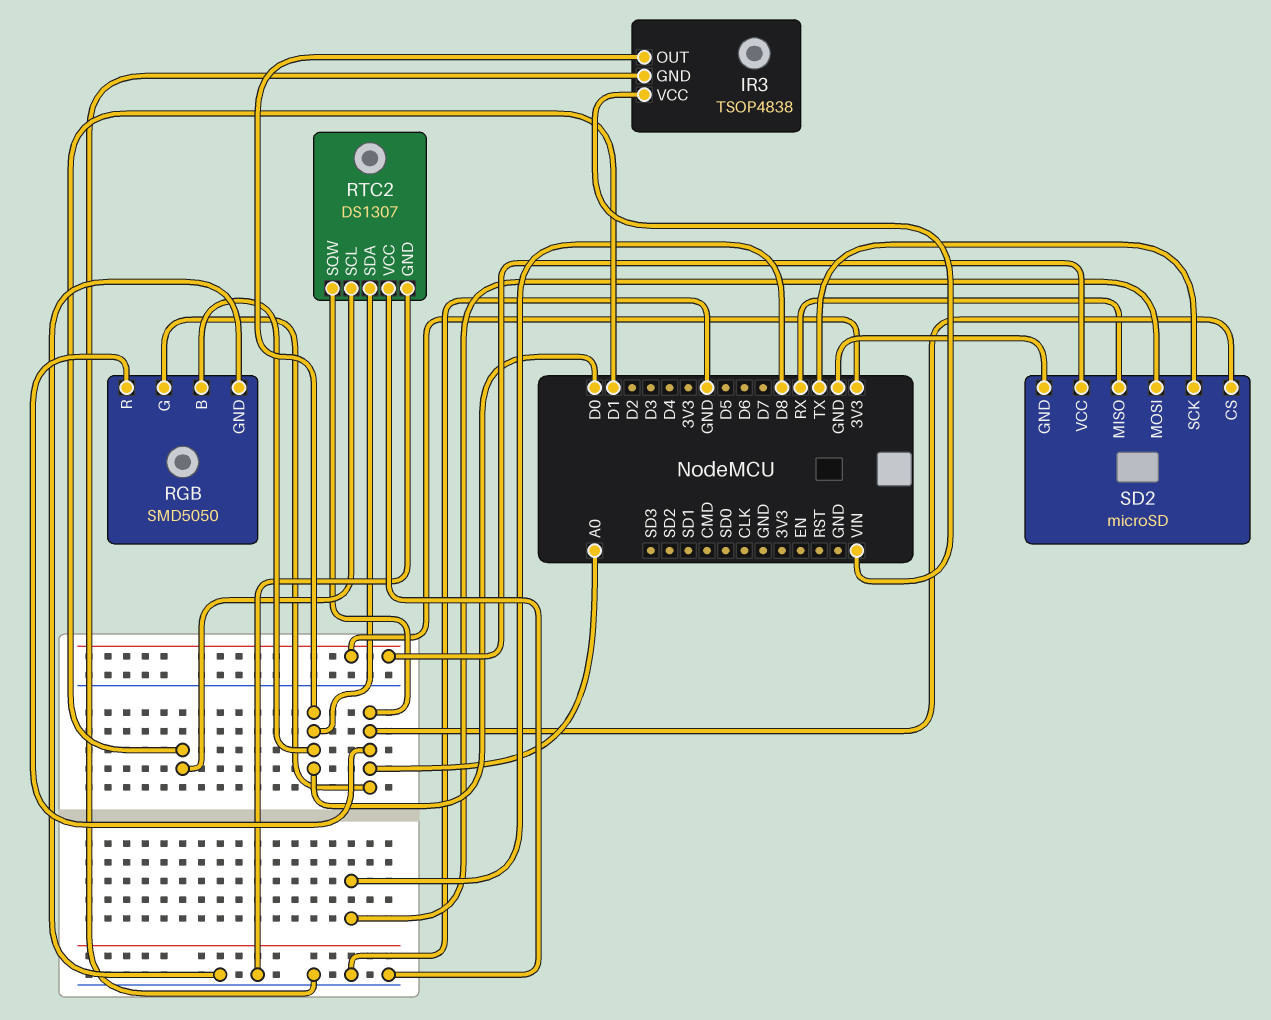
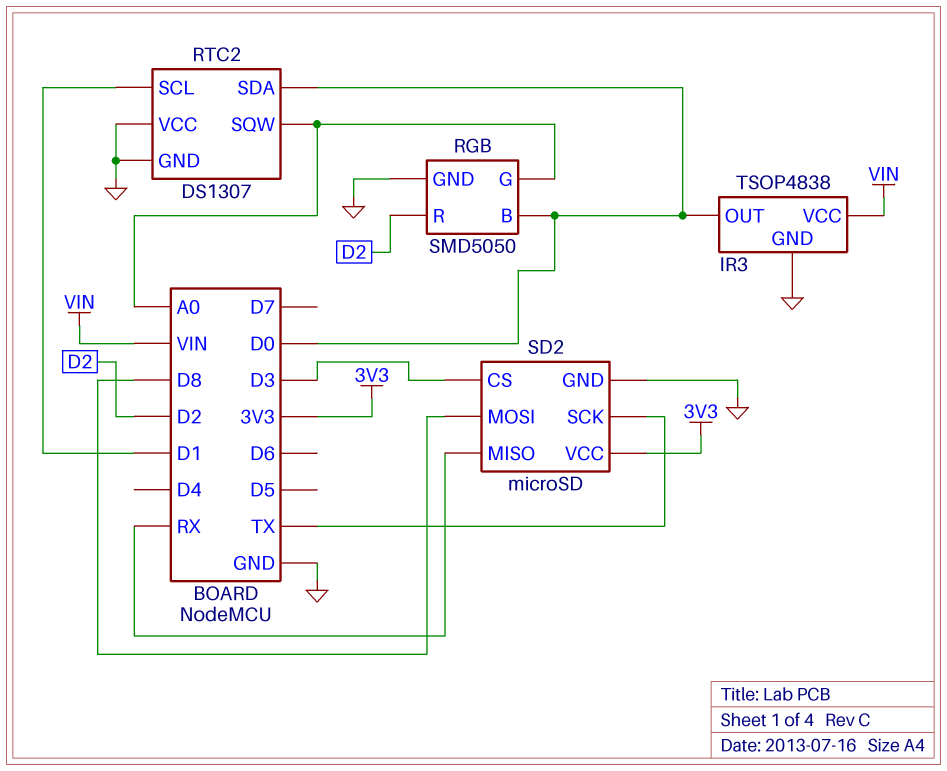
RGB pin R: A0 -> D2
SD2 pin CS: A0 -> D3

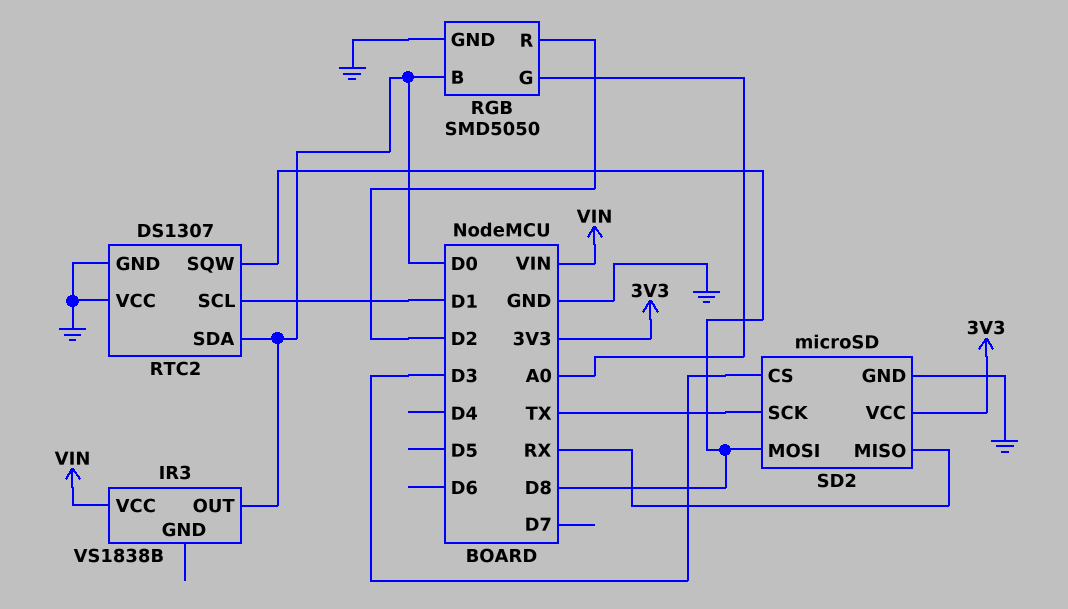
IR3: TSOP4838 -> VS1838B
IR3 pin GND: GND -> none
RTC2 pin SQW: A0 -> D8

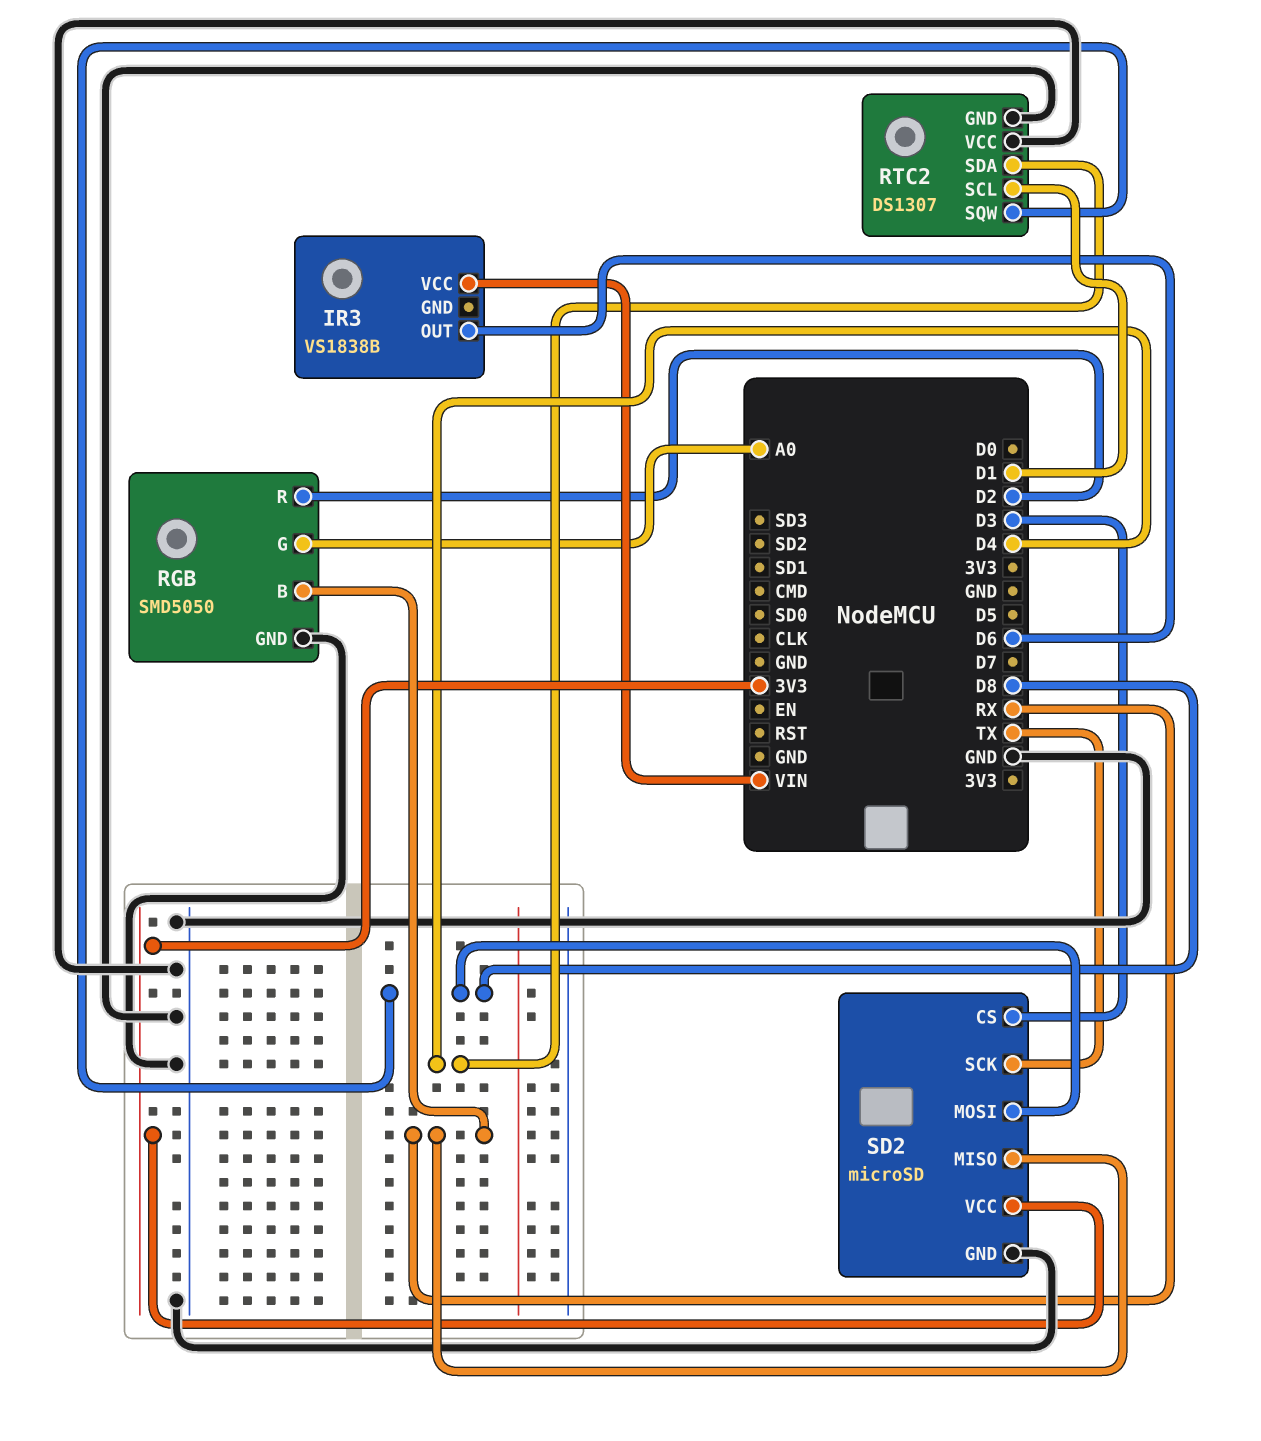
IR3 pin OUT: D0 -> D6
RGB pin B: D0 -> RX
RTC2 pin SDA: D0 -> D4

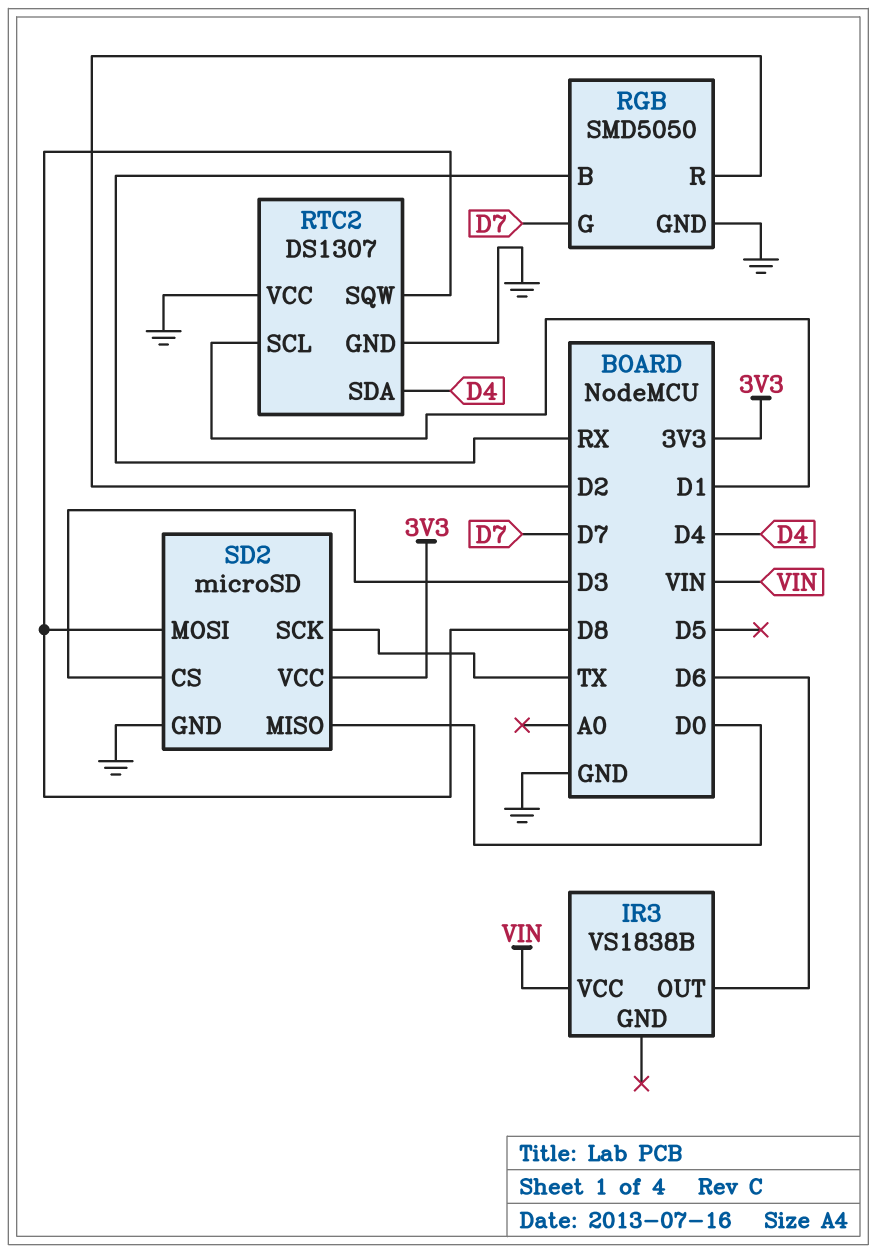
RGB pin G: A0 -> D7
SD2 pin MISO: RX -> D0

